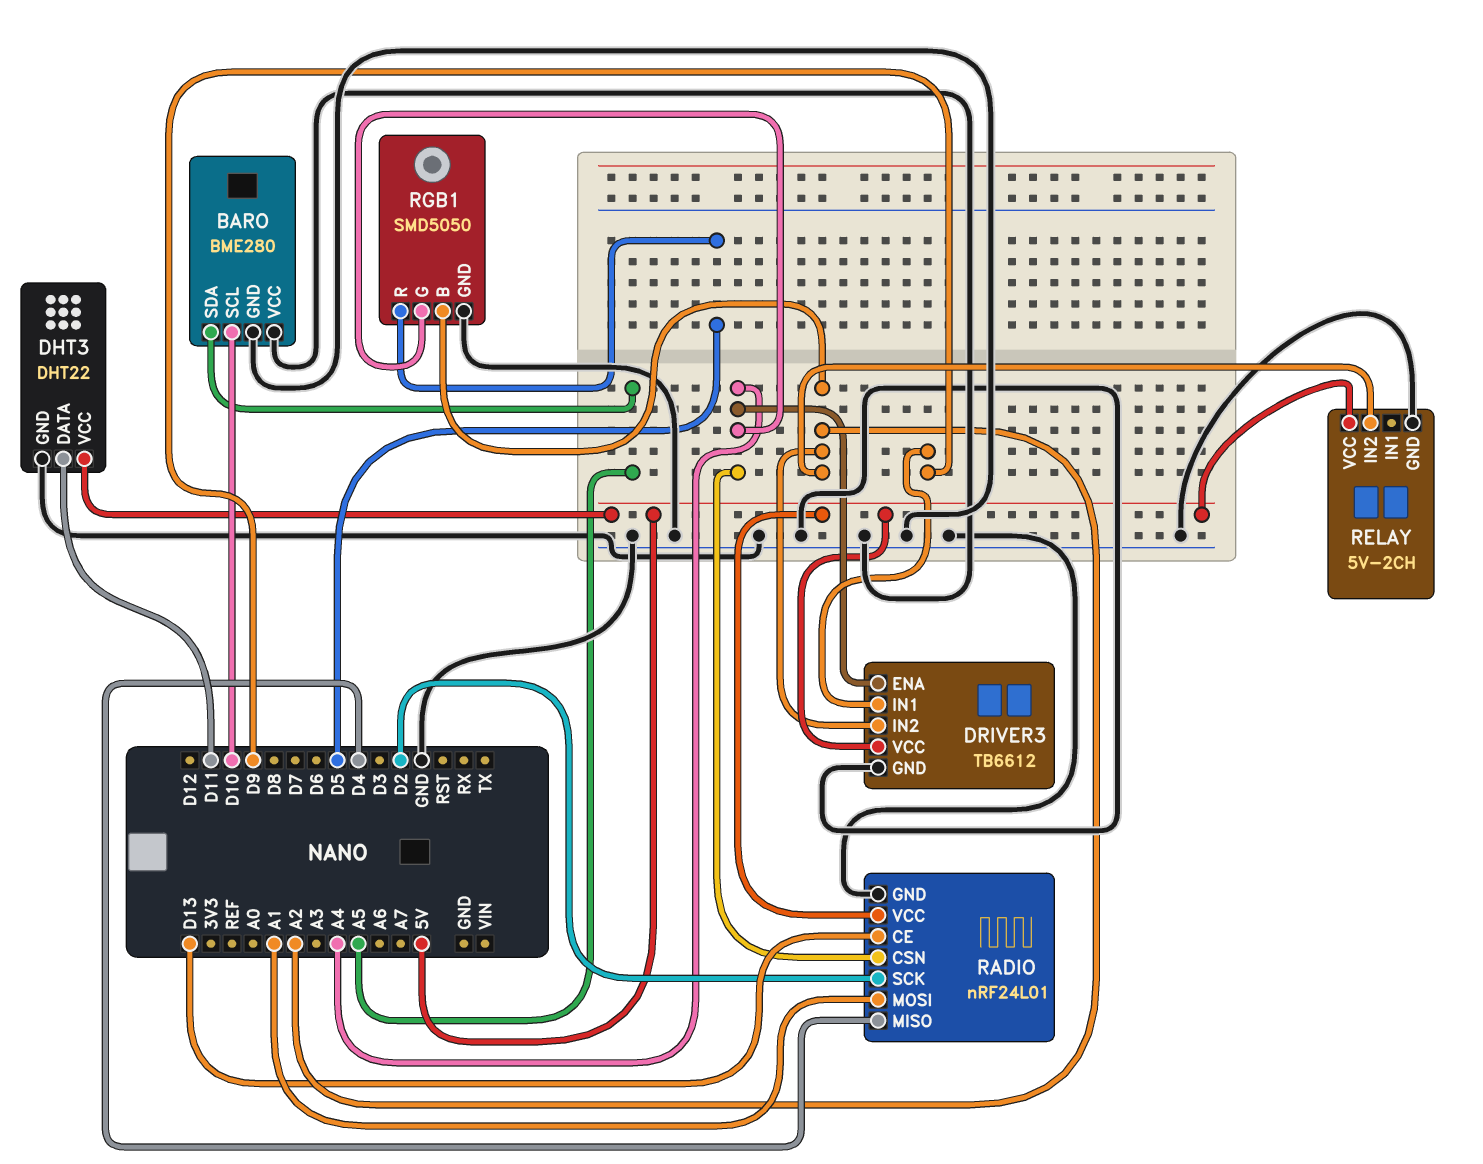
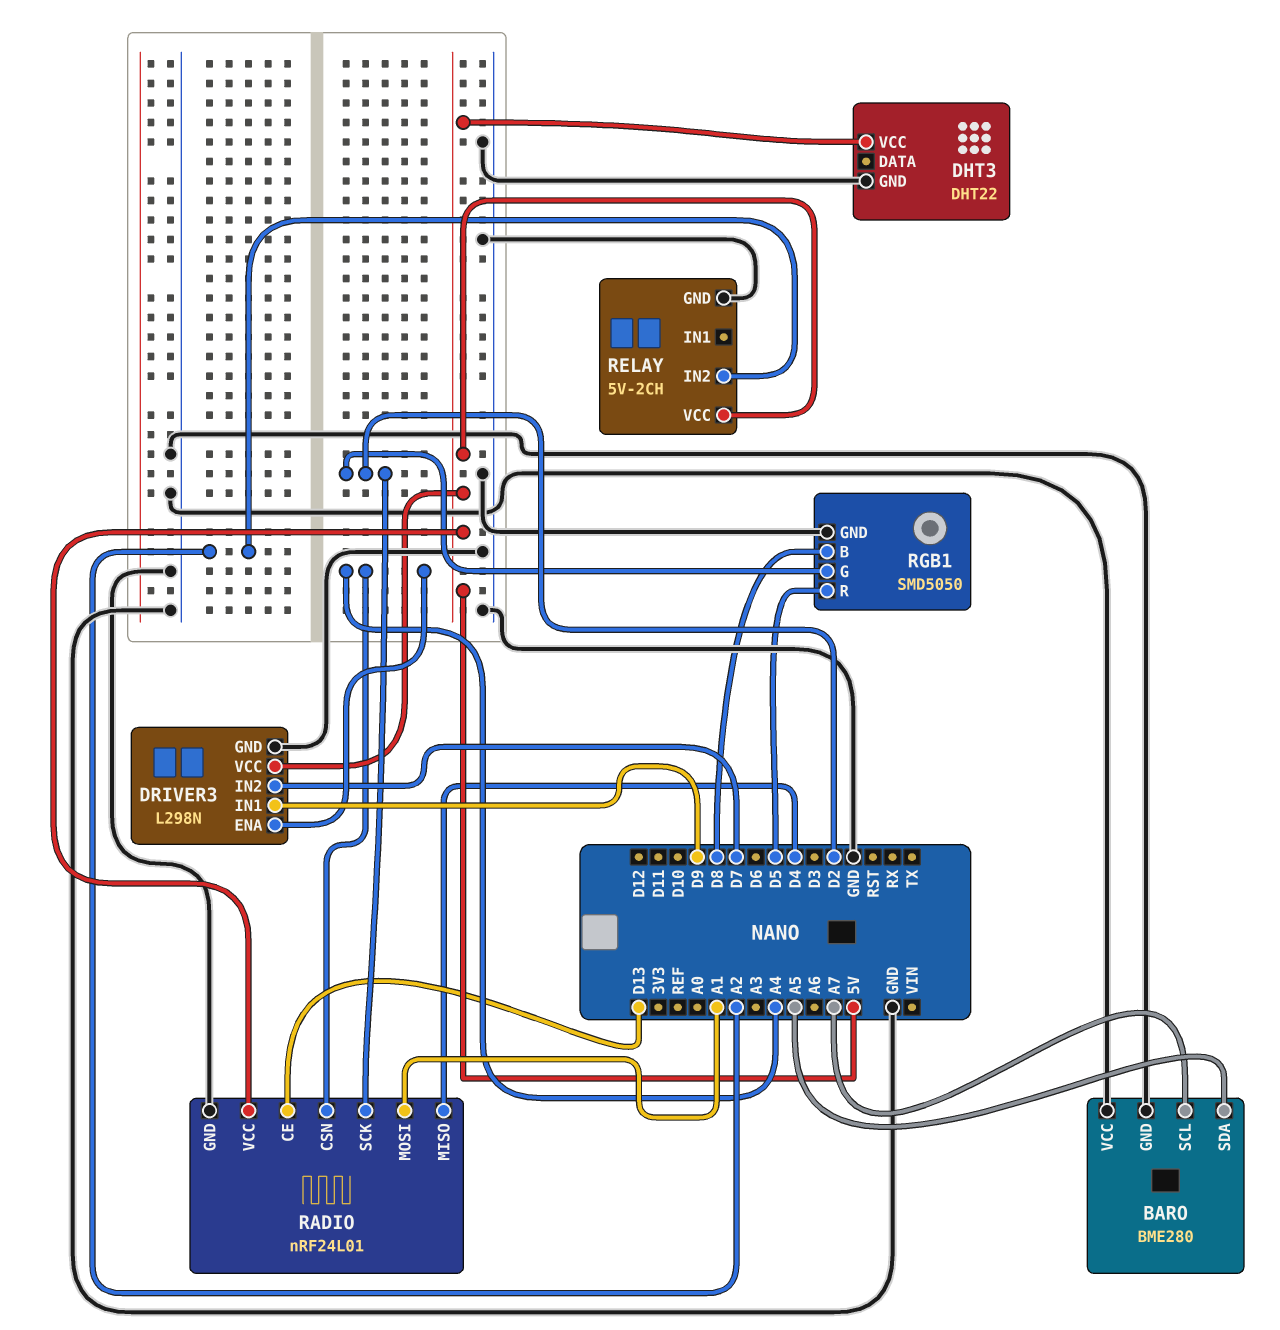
BARO pin SCL: D10 -> A7
DHT3 pin DATA: D11 -> none
DRIVER3: TB6612 -> L298N
DRIVER3 pin IN2: A2 -> D7
RGB1 pin B: A2 -> D8
RGB1 pin G: A4 -> D2

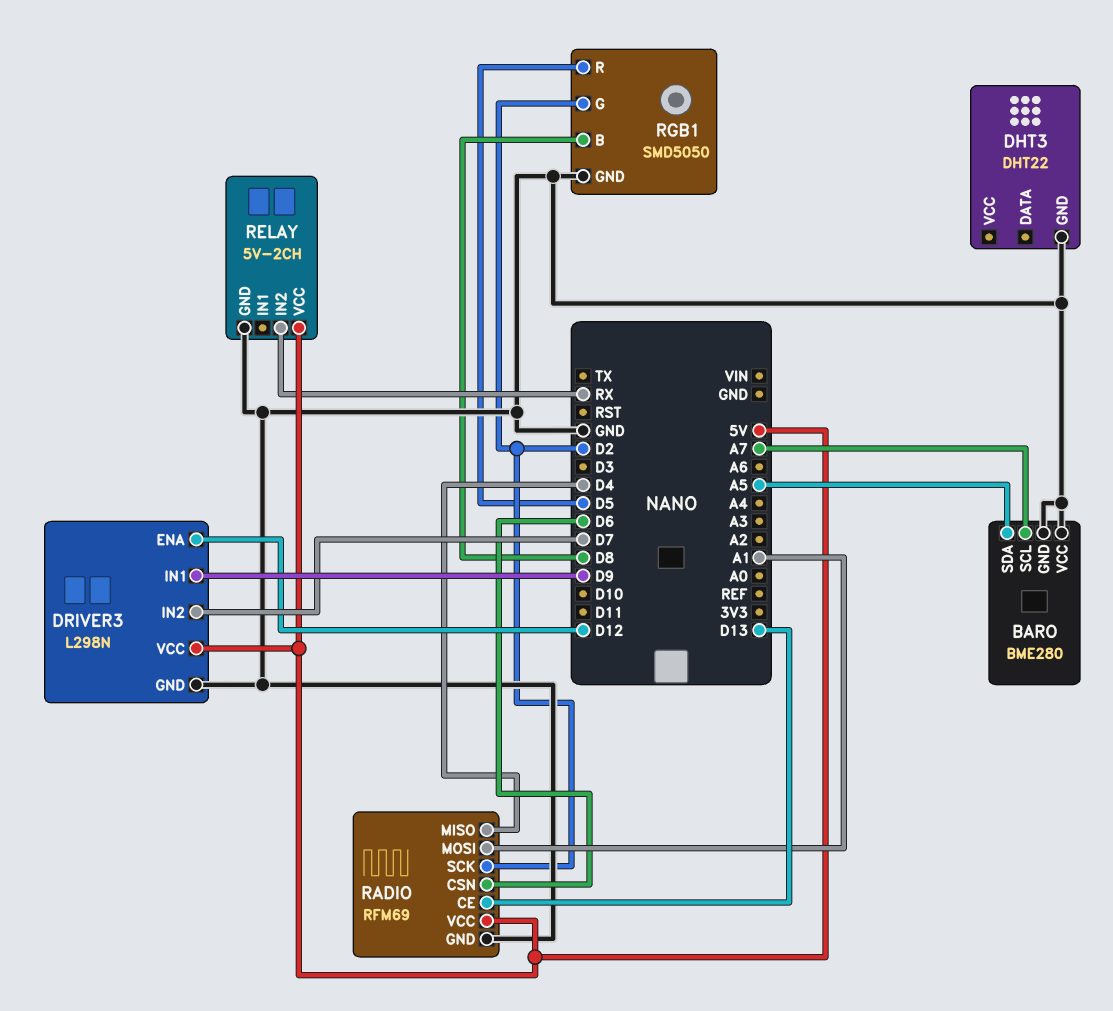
DHT3 pin VCC: 5V -> none
DRIVER3 pin ENA: A4 -> D12
RADIO: nRF24L01 -> RFM69
RADIO pin CSN: A4 -> D6
RELAY pin IN2: A2 -> RX

